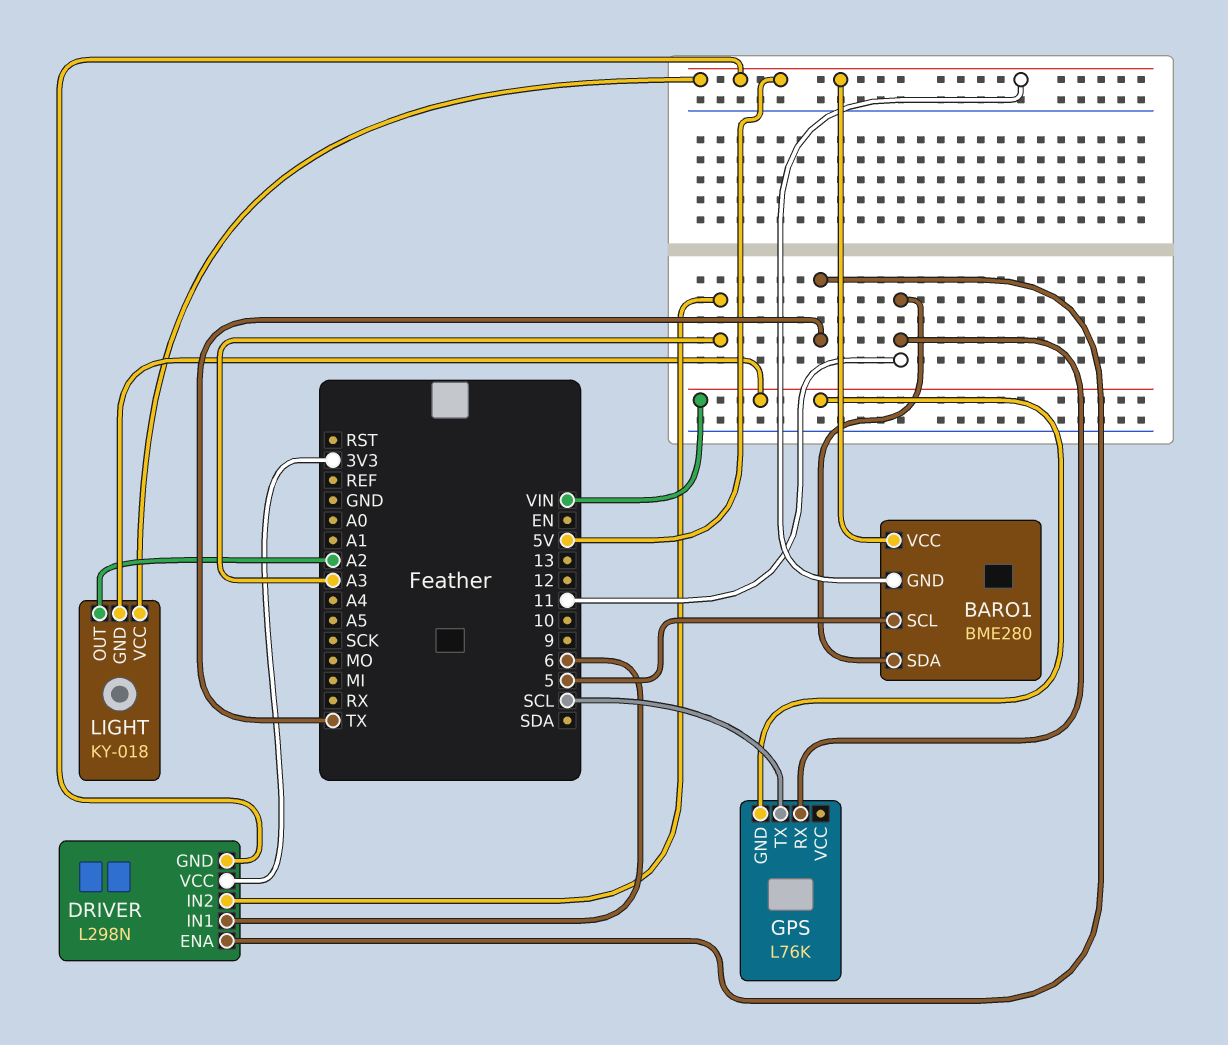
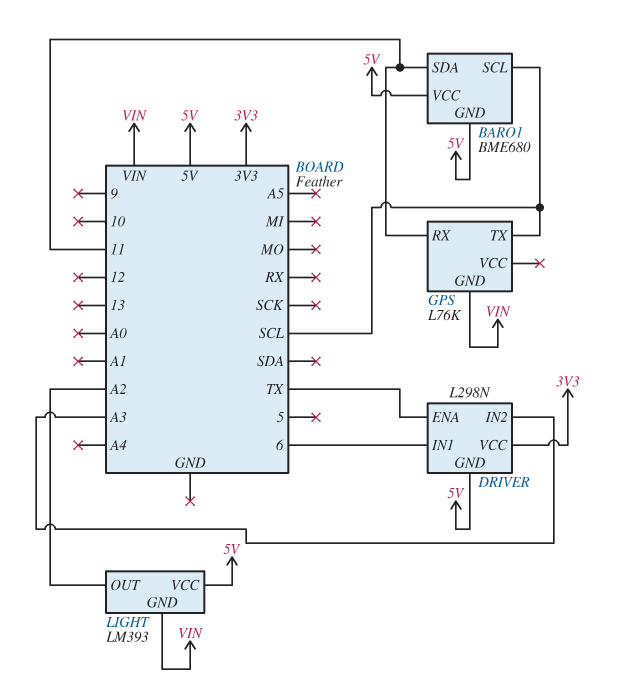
BARO1: BME280 -> BME680
BARO1 pin SCL: 5 -> SCL
LIGHT: KY-018 -> LM393

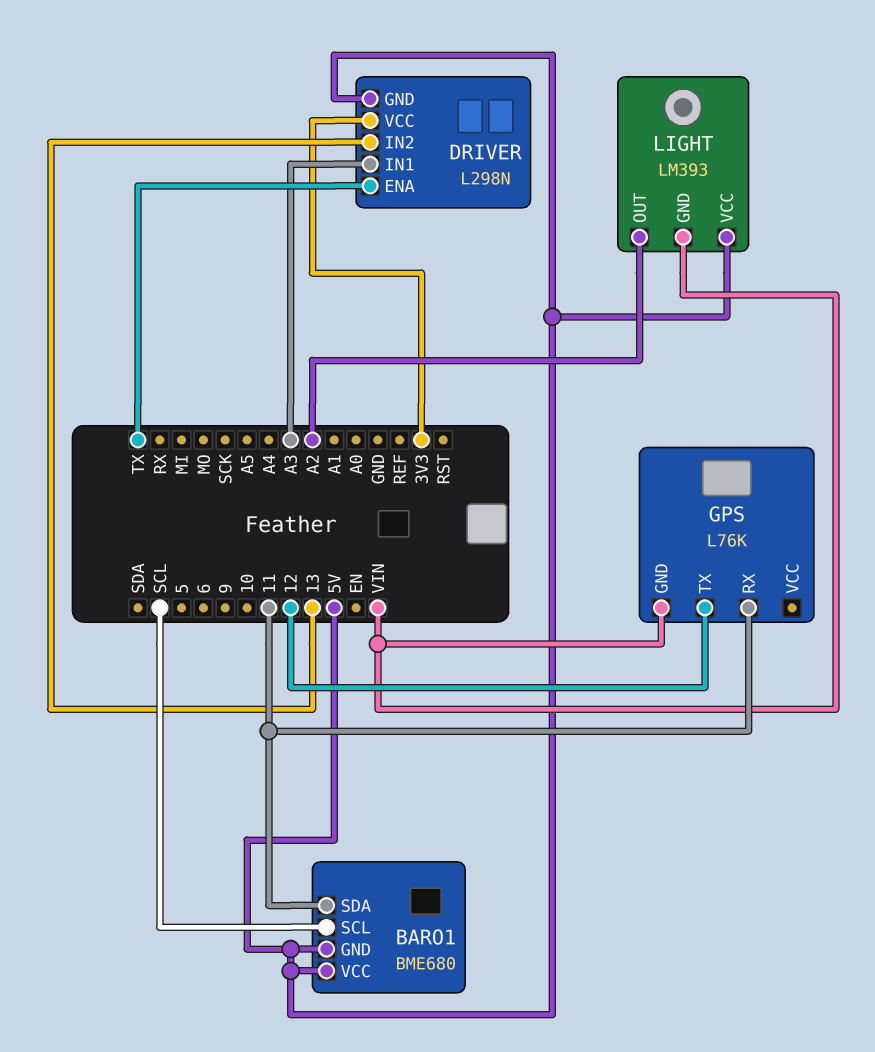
DRIVER pin IN1: 6 -> A3
DRIVER pin IN2: A3 -> 13
GPS pin TX: SCL -> 12

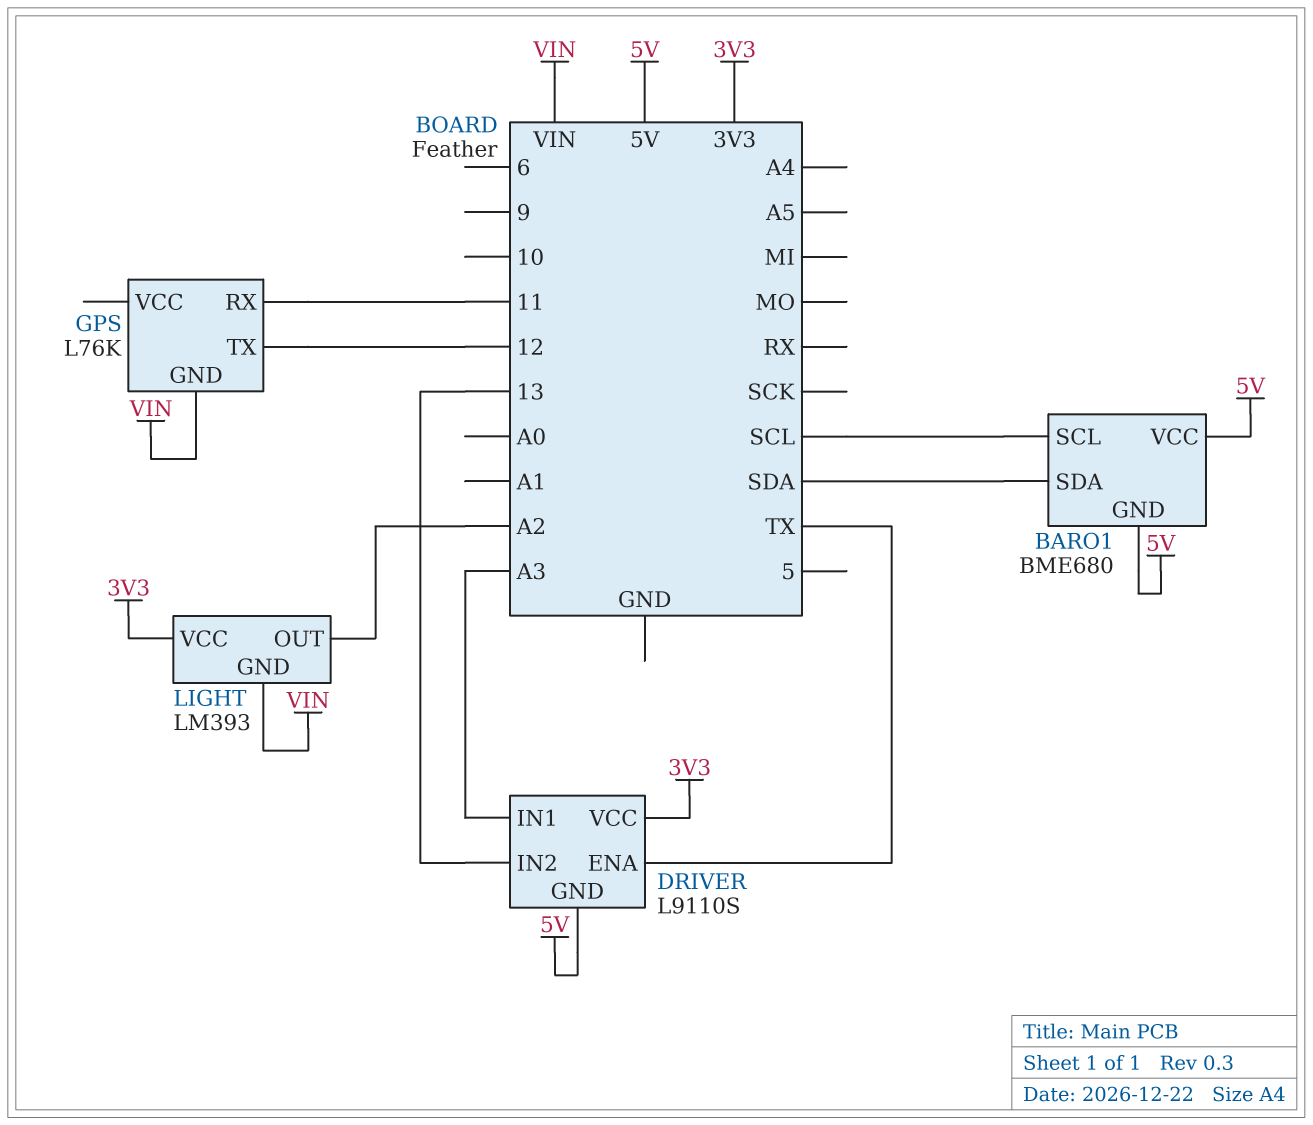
BARO1 pin SDA: 11 -> SDA
DRIVER: L298N -> L9110S
LIGHT pin VCC: 5V -> 3V3

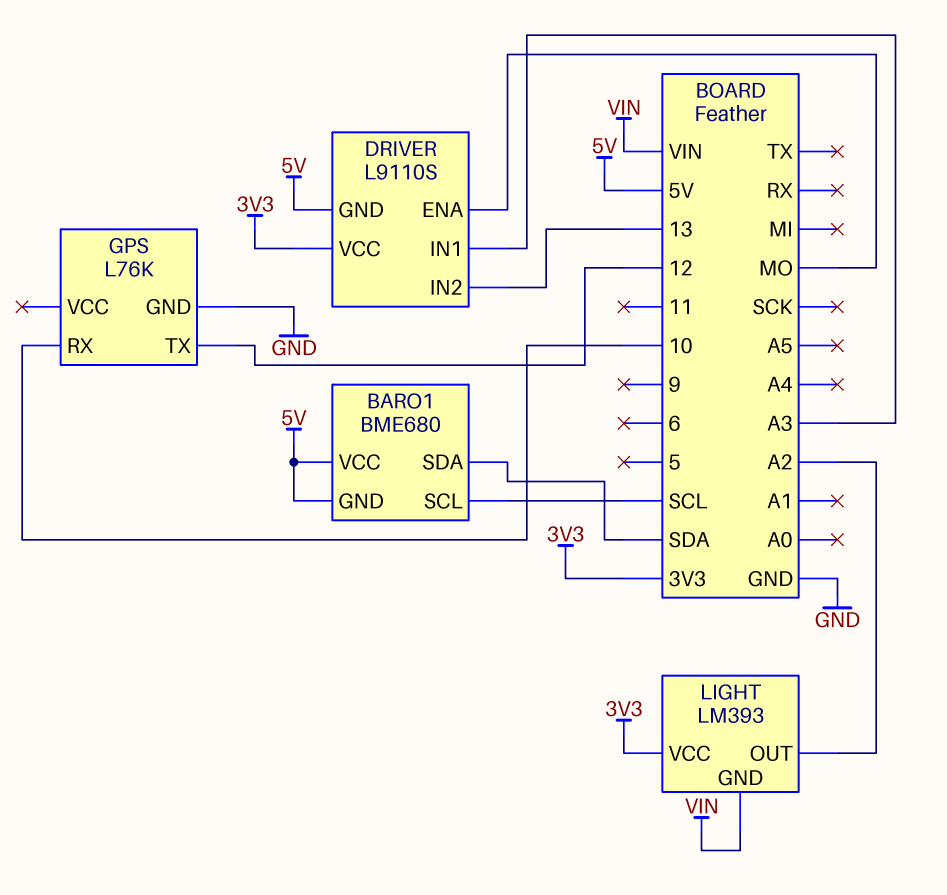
DRIVER pin ENA: TX -> MO
GPS pin GND: VIN -> GND
GPS pin RX: 11 -> 10

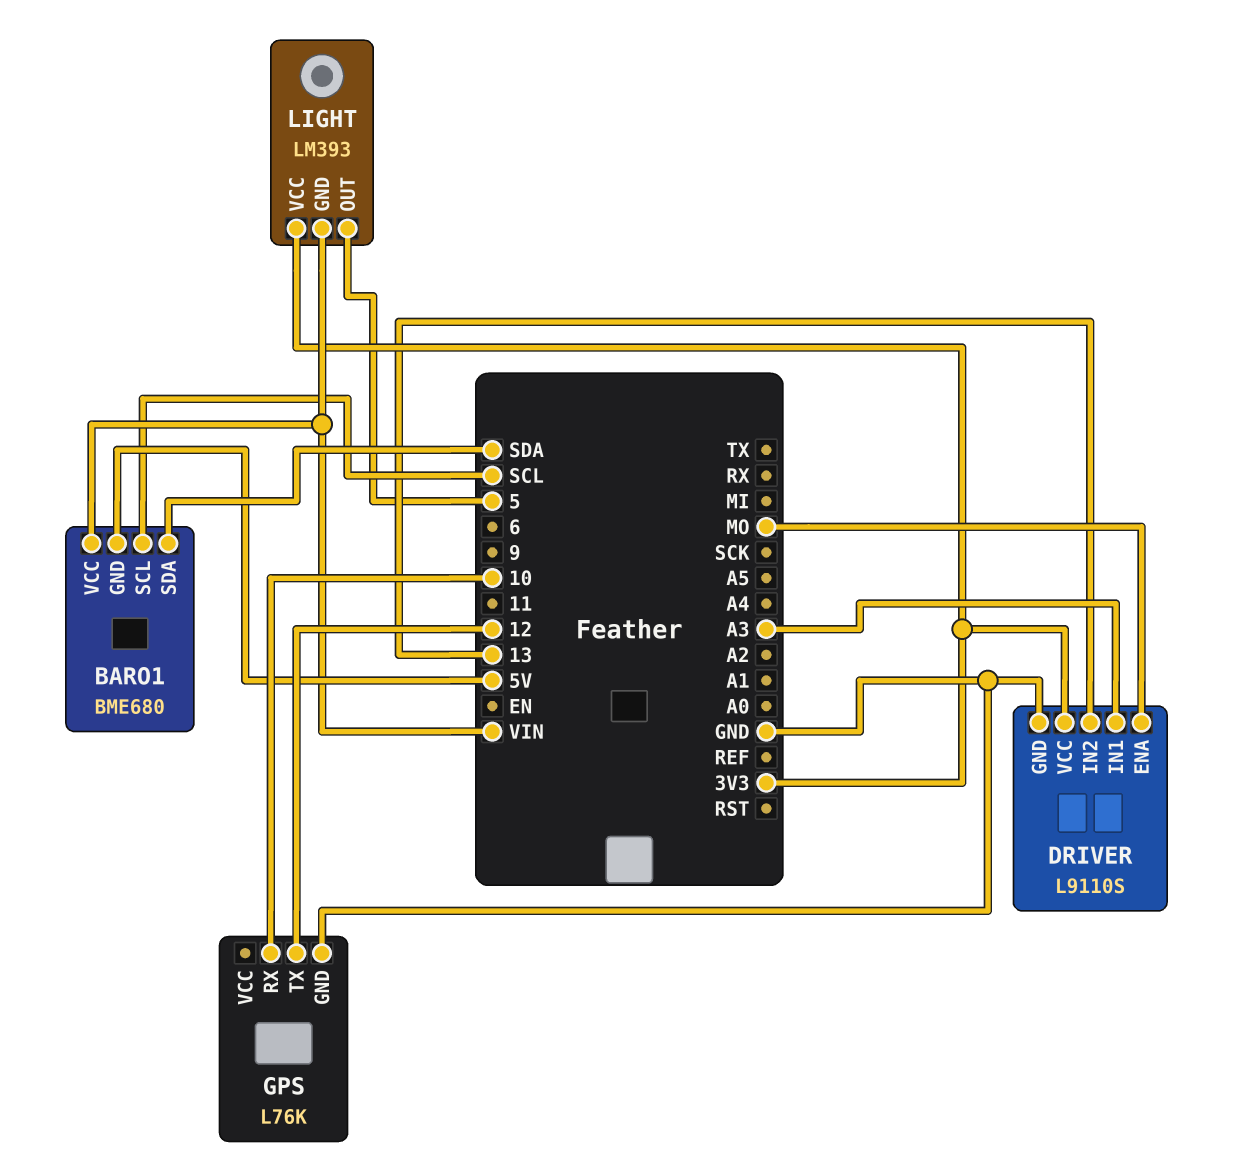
BARO1 pin VCC: 5V -> VIN
DRIVER pin GND: 5V -> GND
LIGHT pin OUT: A2 -> 5

